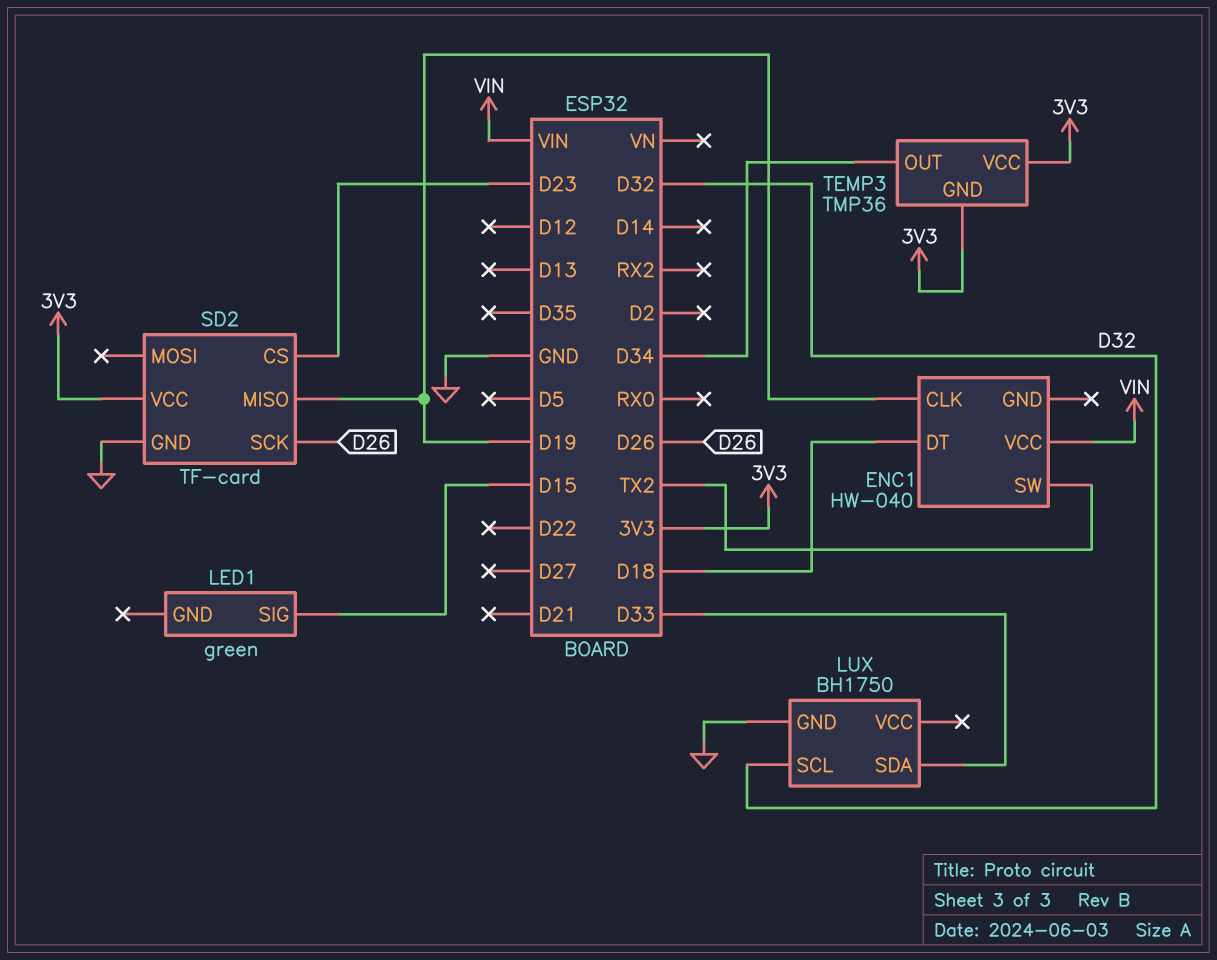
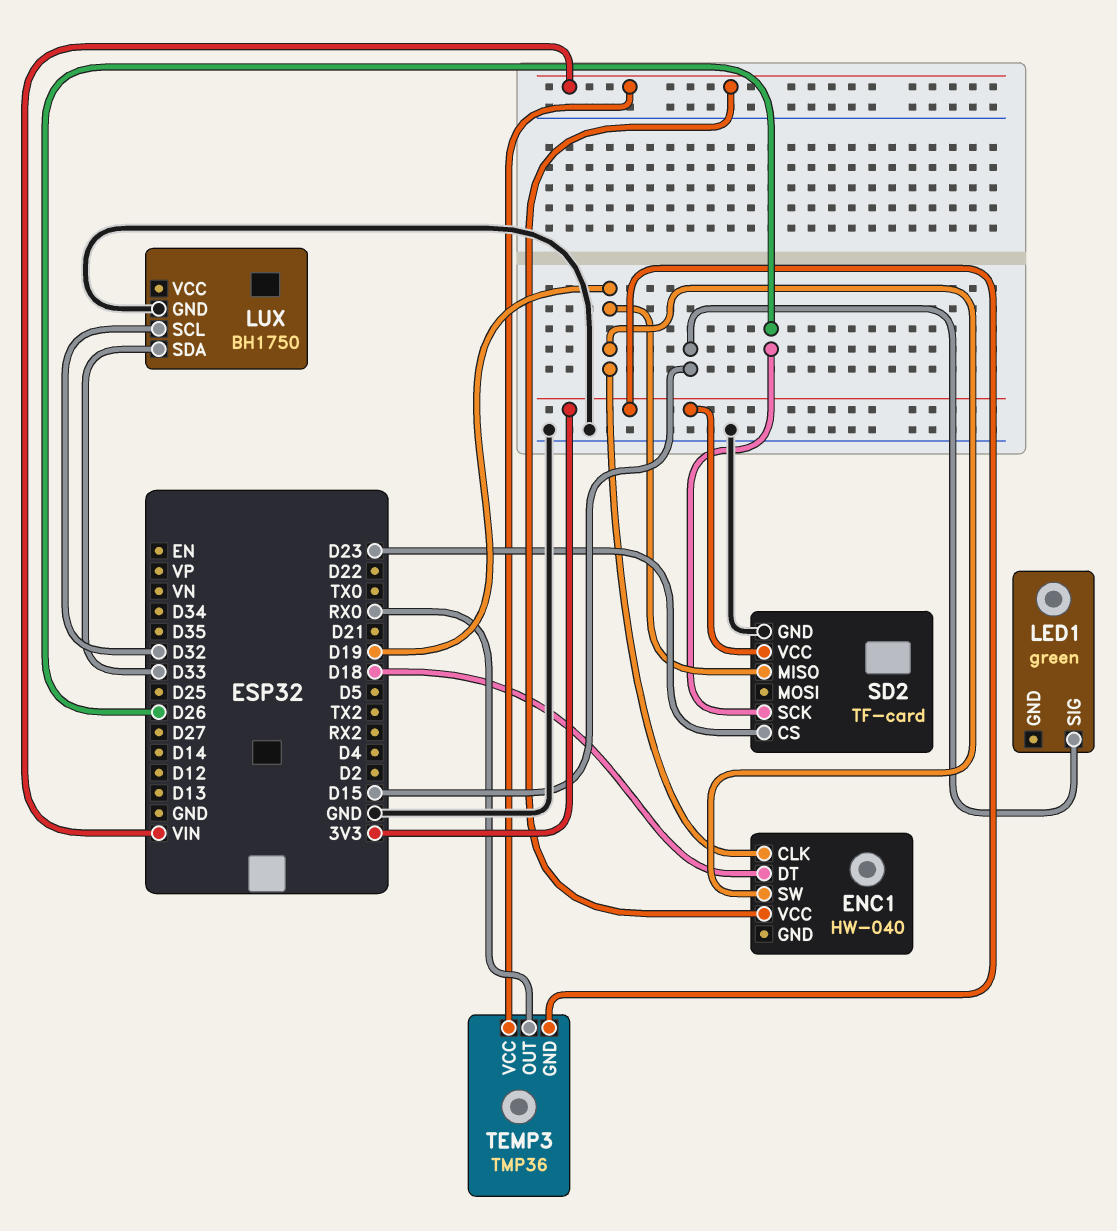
ENC1 pin SW: TX2 -> D19
TEMP3 pin OUT: D34 -> RX0
TEMP3 pin VCC: 3V3 -> VIN

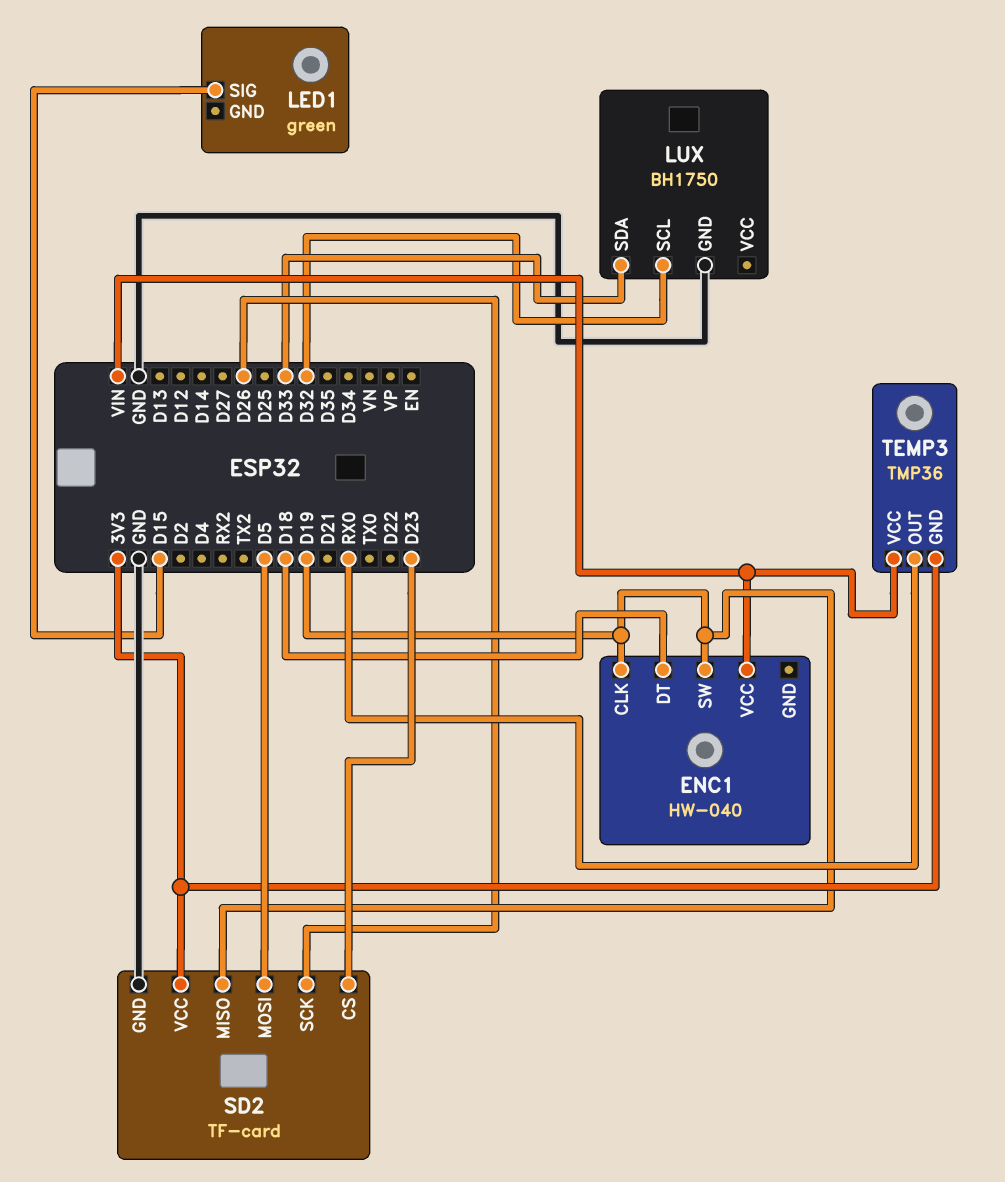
SD2 pin MOSI: none -> D5

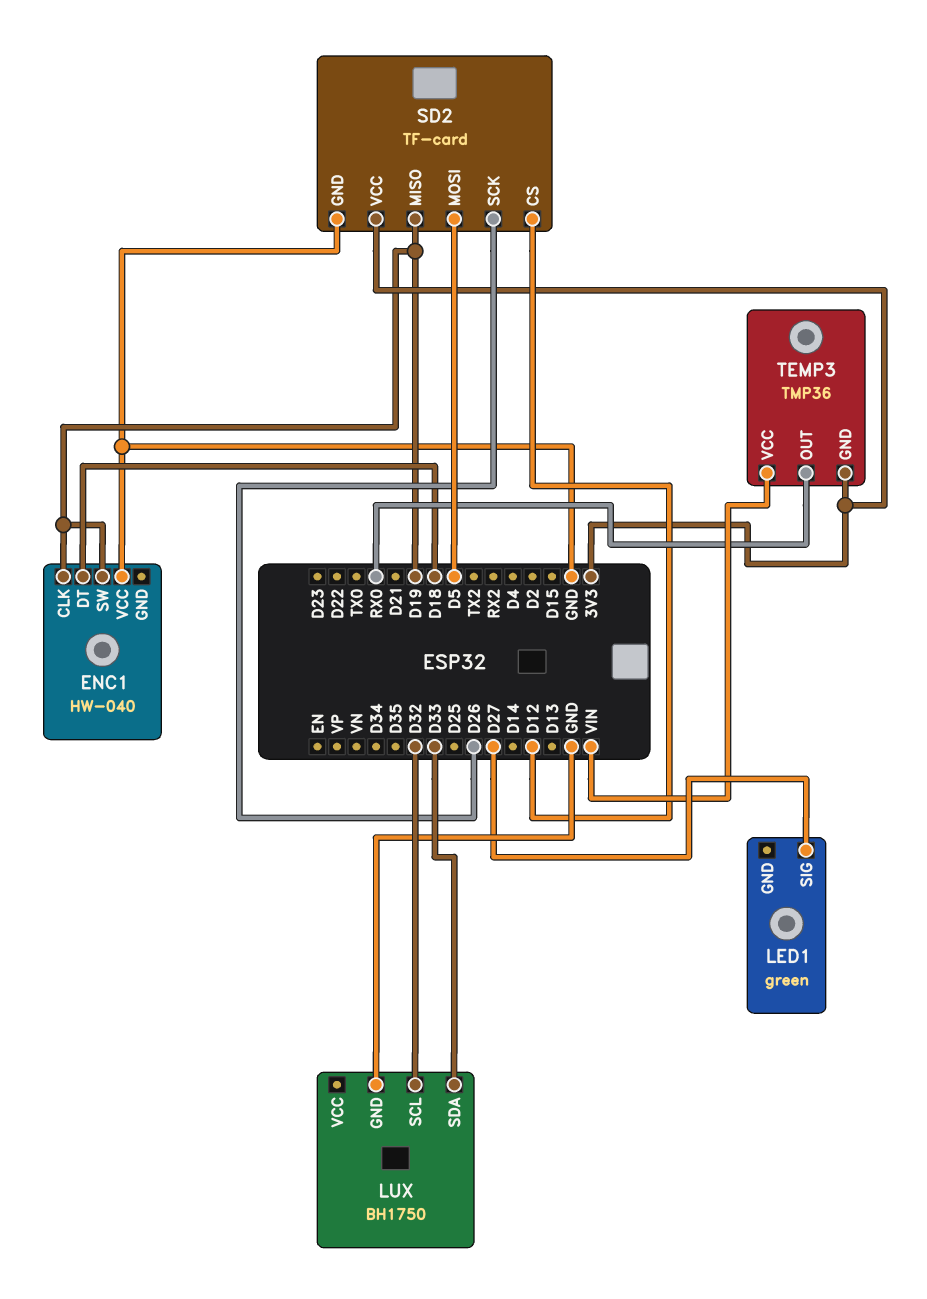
ENC1 pin VCC: VIN -> GND
LED1 pin SIG: D15 -> D27
SD2 pin CS: D23 -> D12

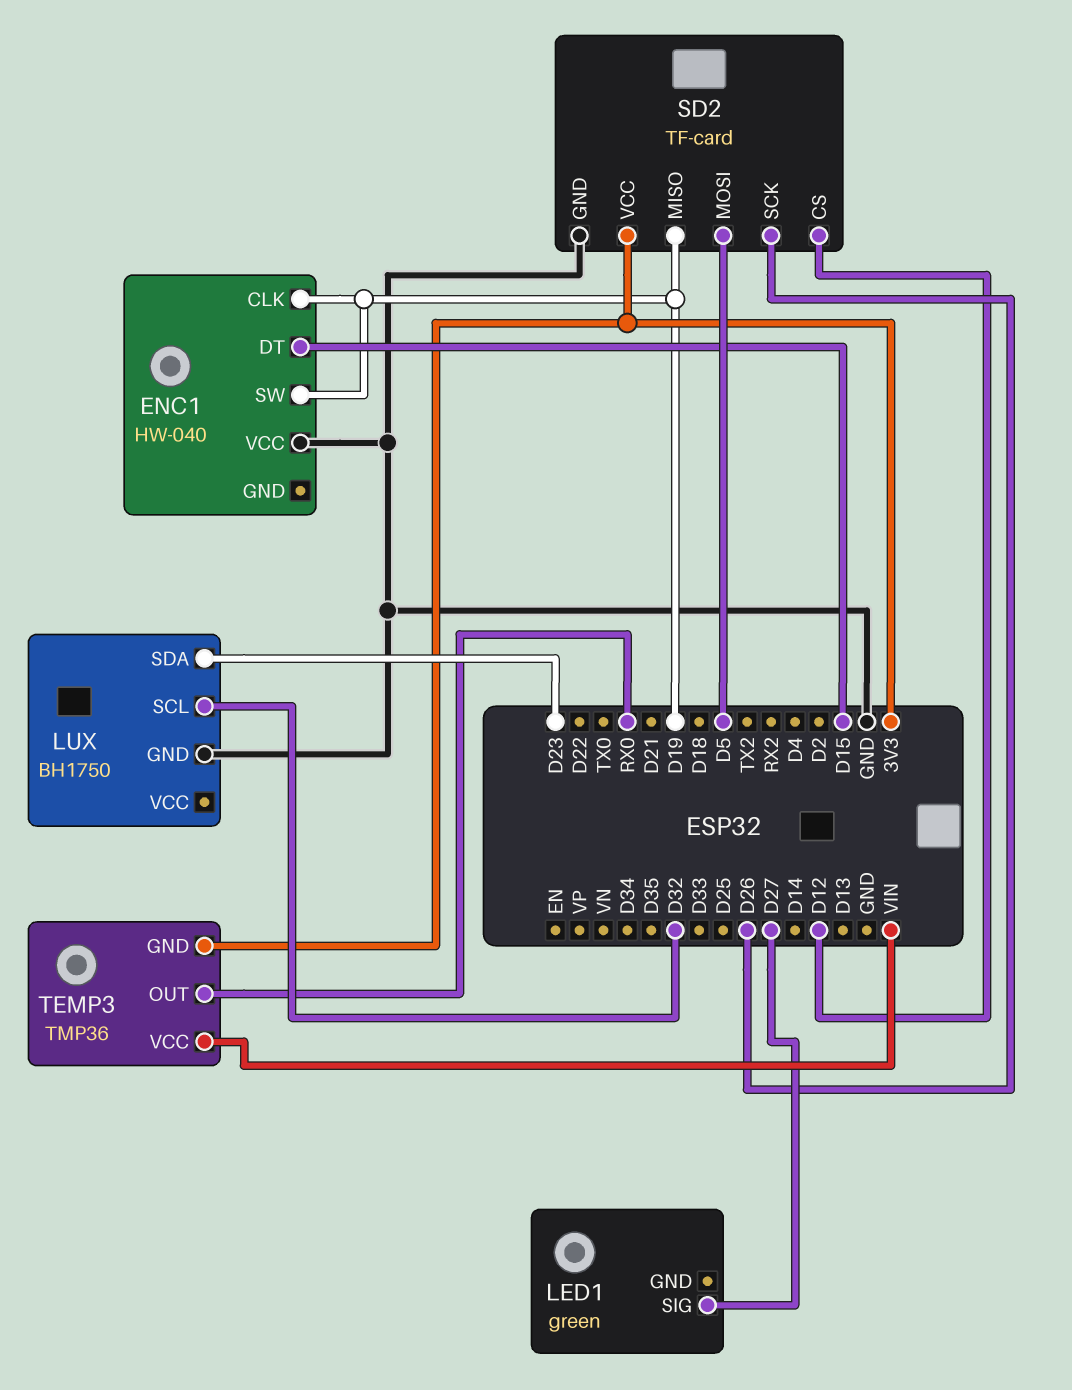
ENC1 pin DT: D18 -> D15
LUX pin SDA: D33 -> D23

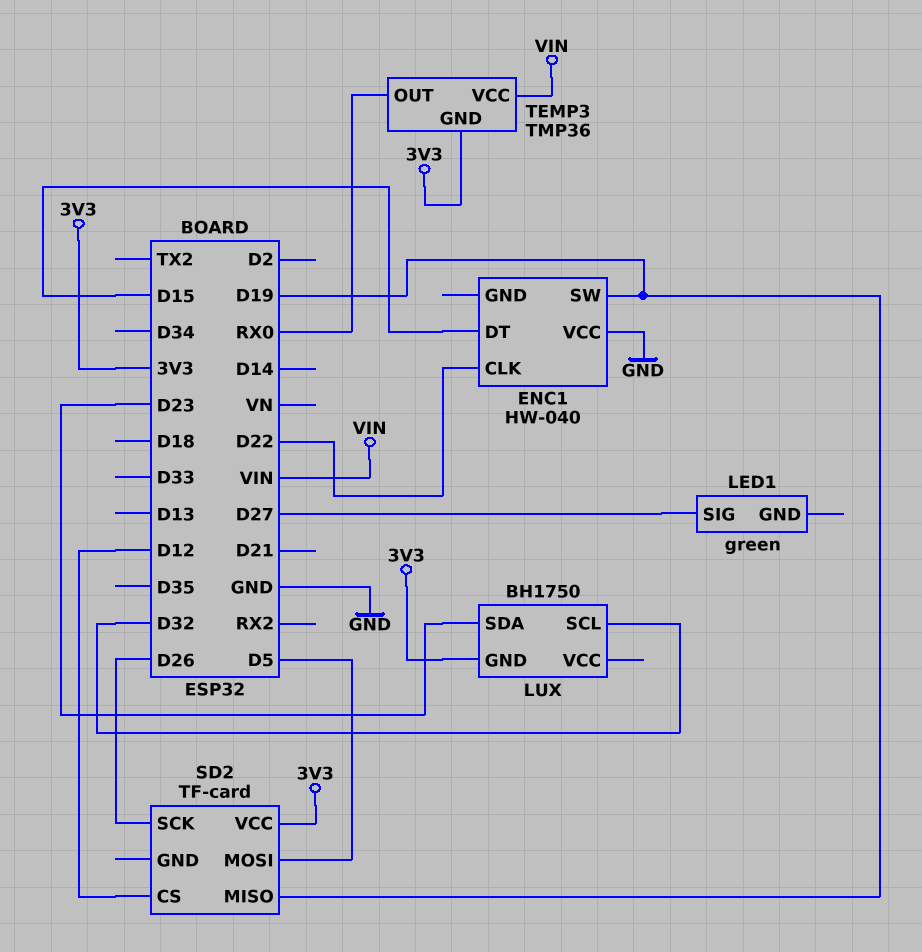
ENC1 pin CLK: D19 -> D22
LUX pin GND: GND -> 3V3
SD2 pin GND: GND -> none

